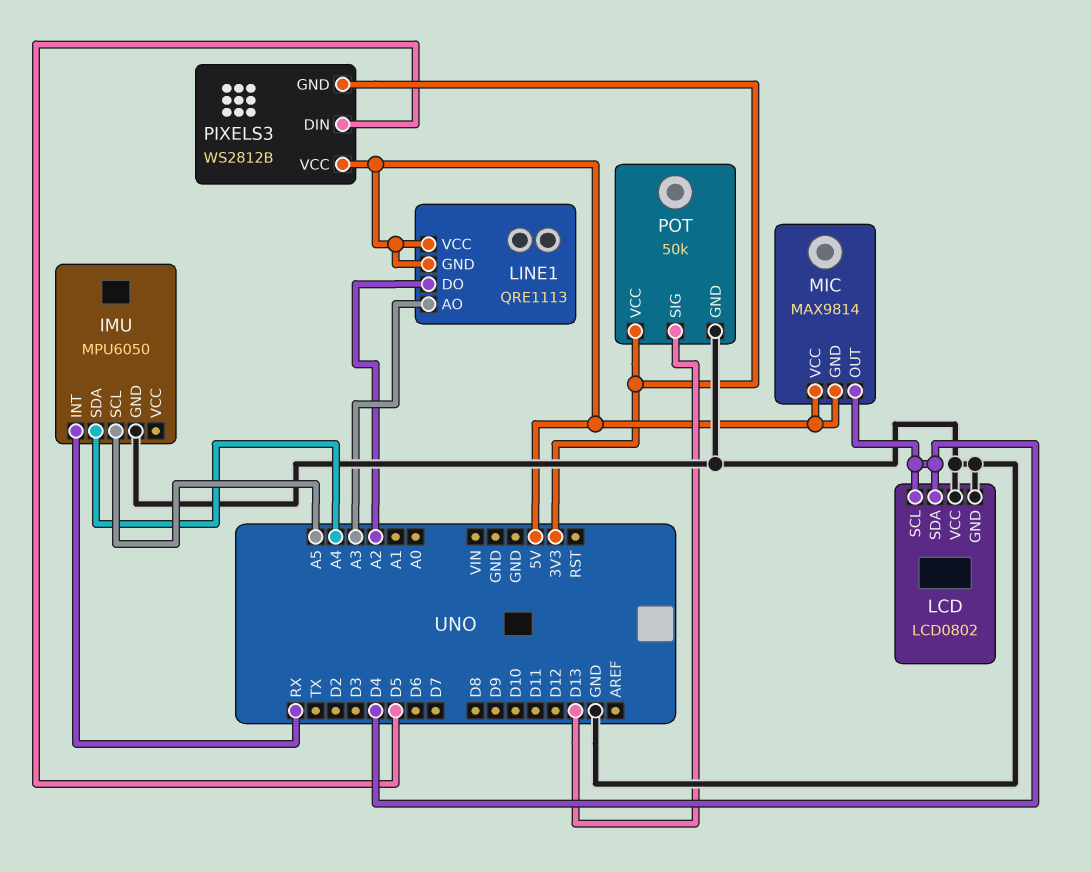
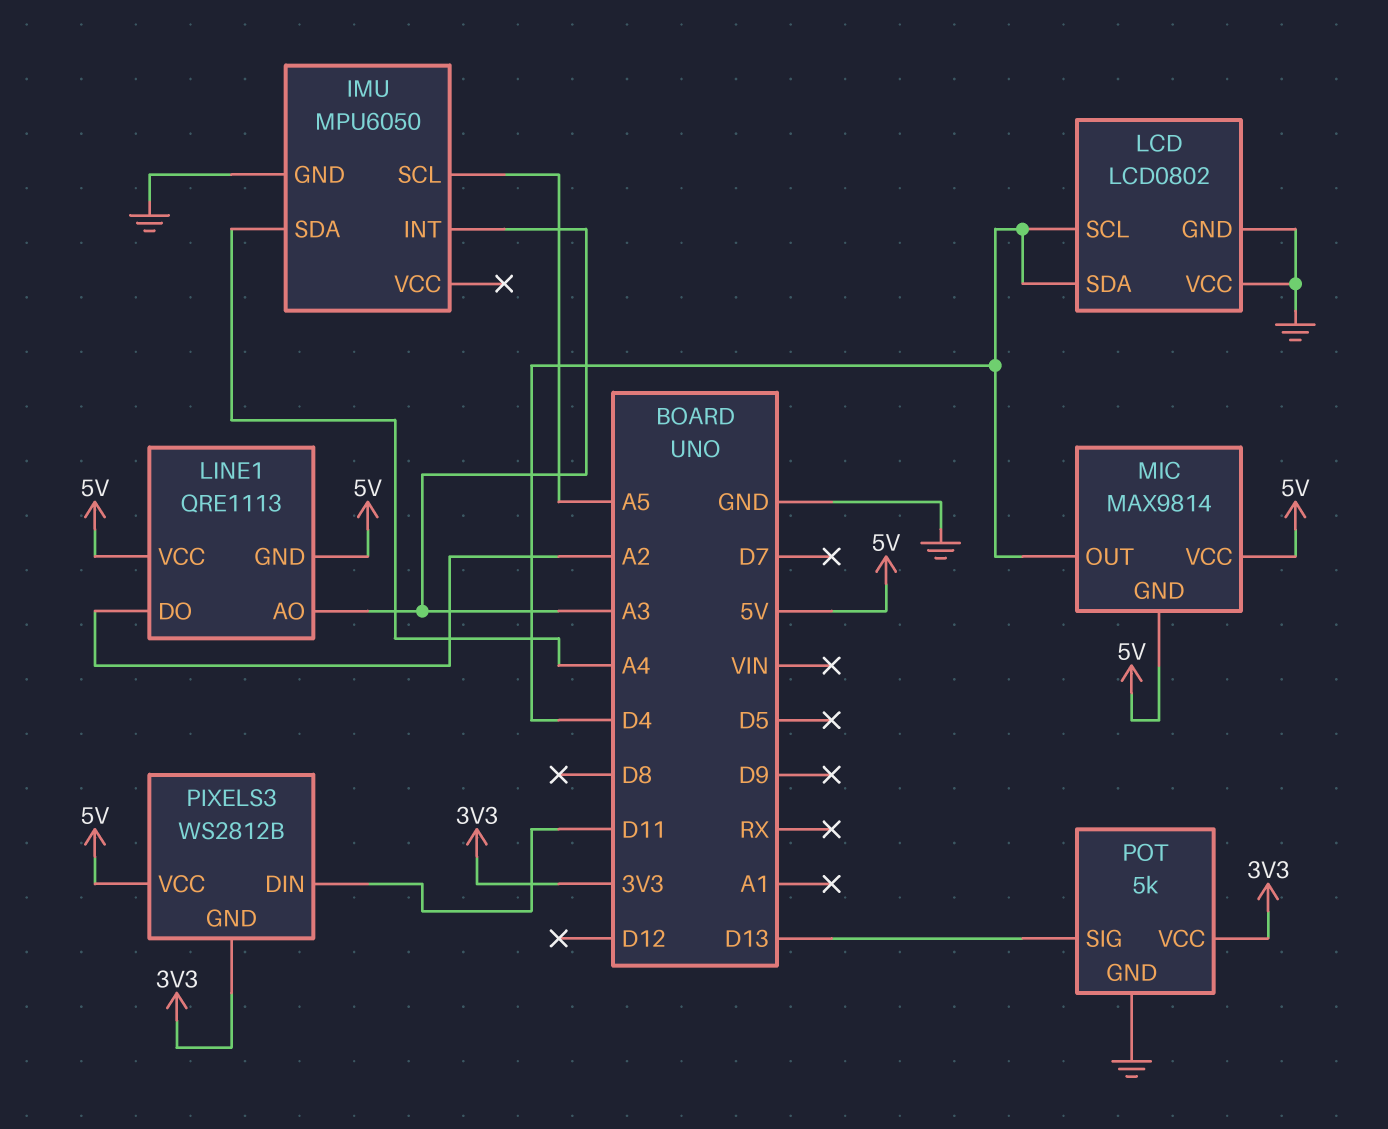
IMU pin INT: RX -> A3
PIXELS3 pin DIN: D5 -> D11
POT: 50k -> 5k

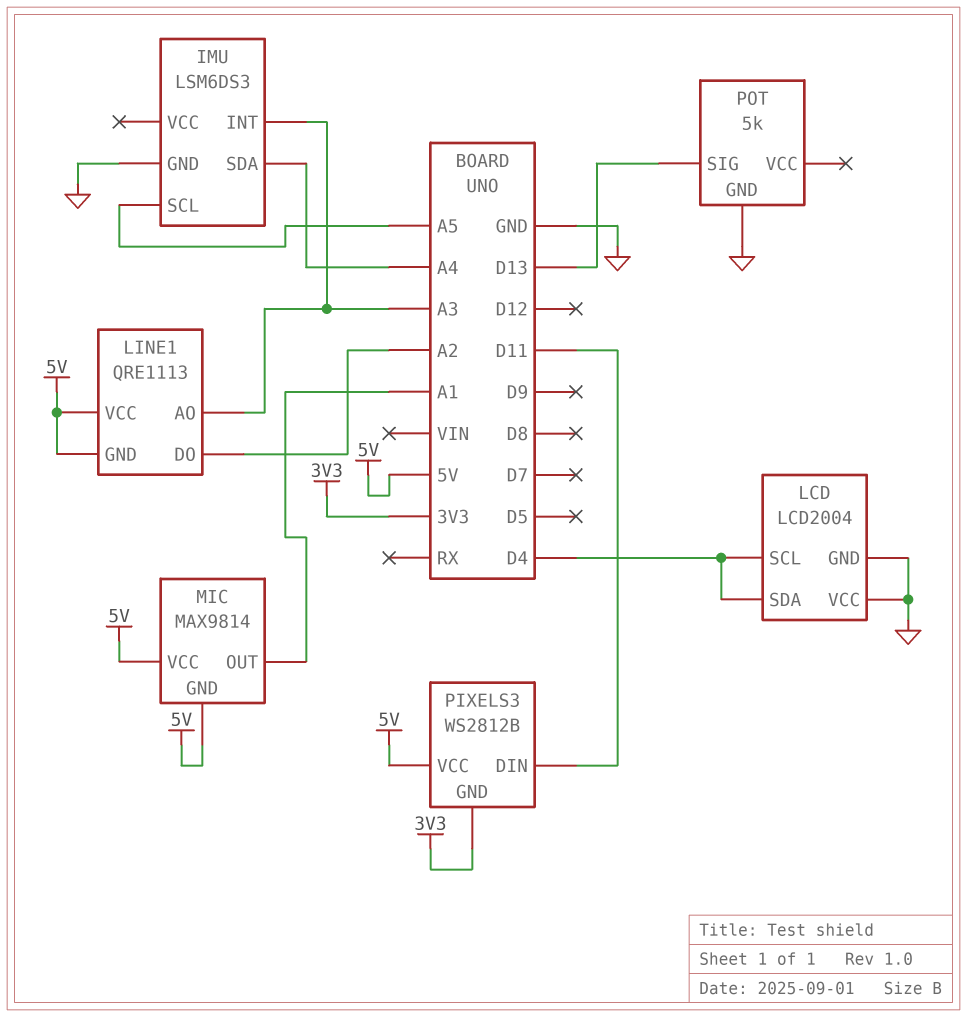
IMU: MPU6050 -> LSM6DS3
LCD: LCD0802 -> LCD2004
MIC pin OUT: D4 -> A1
POT pin VCC: 3V3 -> none

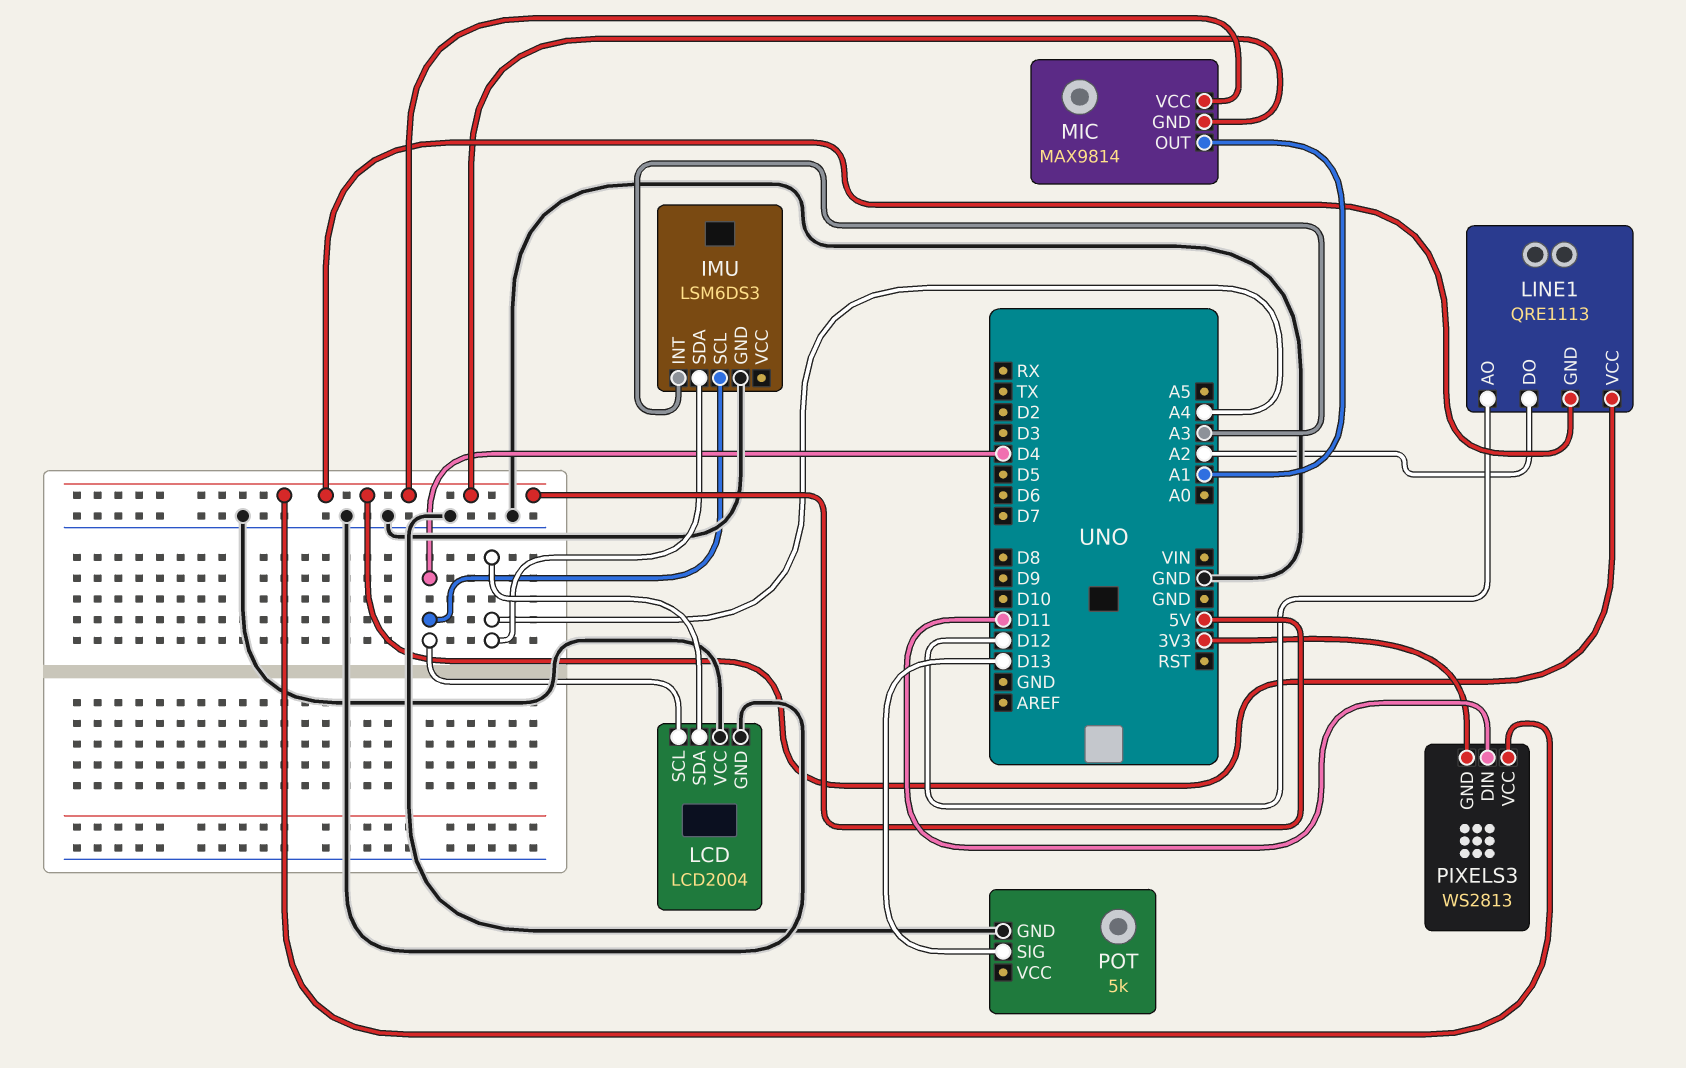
IMU pin SCL: A5 -> D4
LCD pin SDA: D4 -> A4
LINE1 pin AO: A3 -> D12
PIXELS3: WS2812B -> WS2813

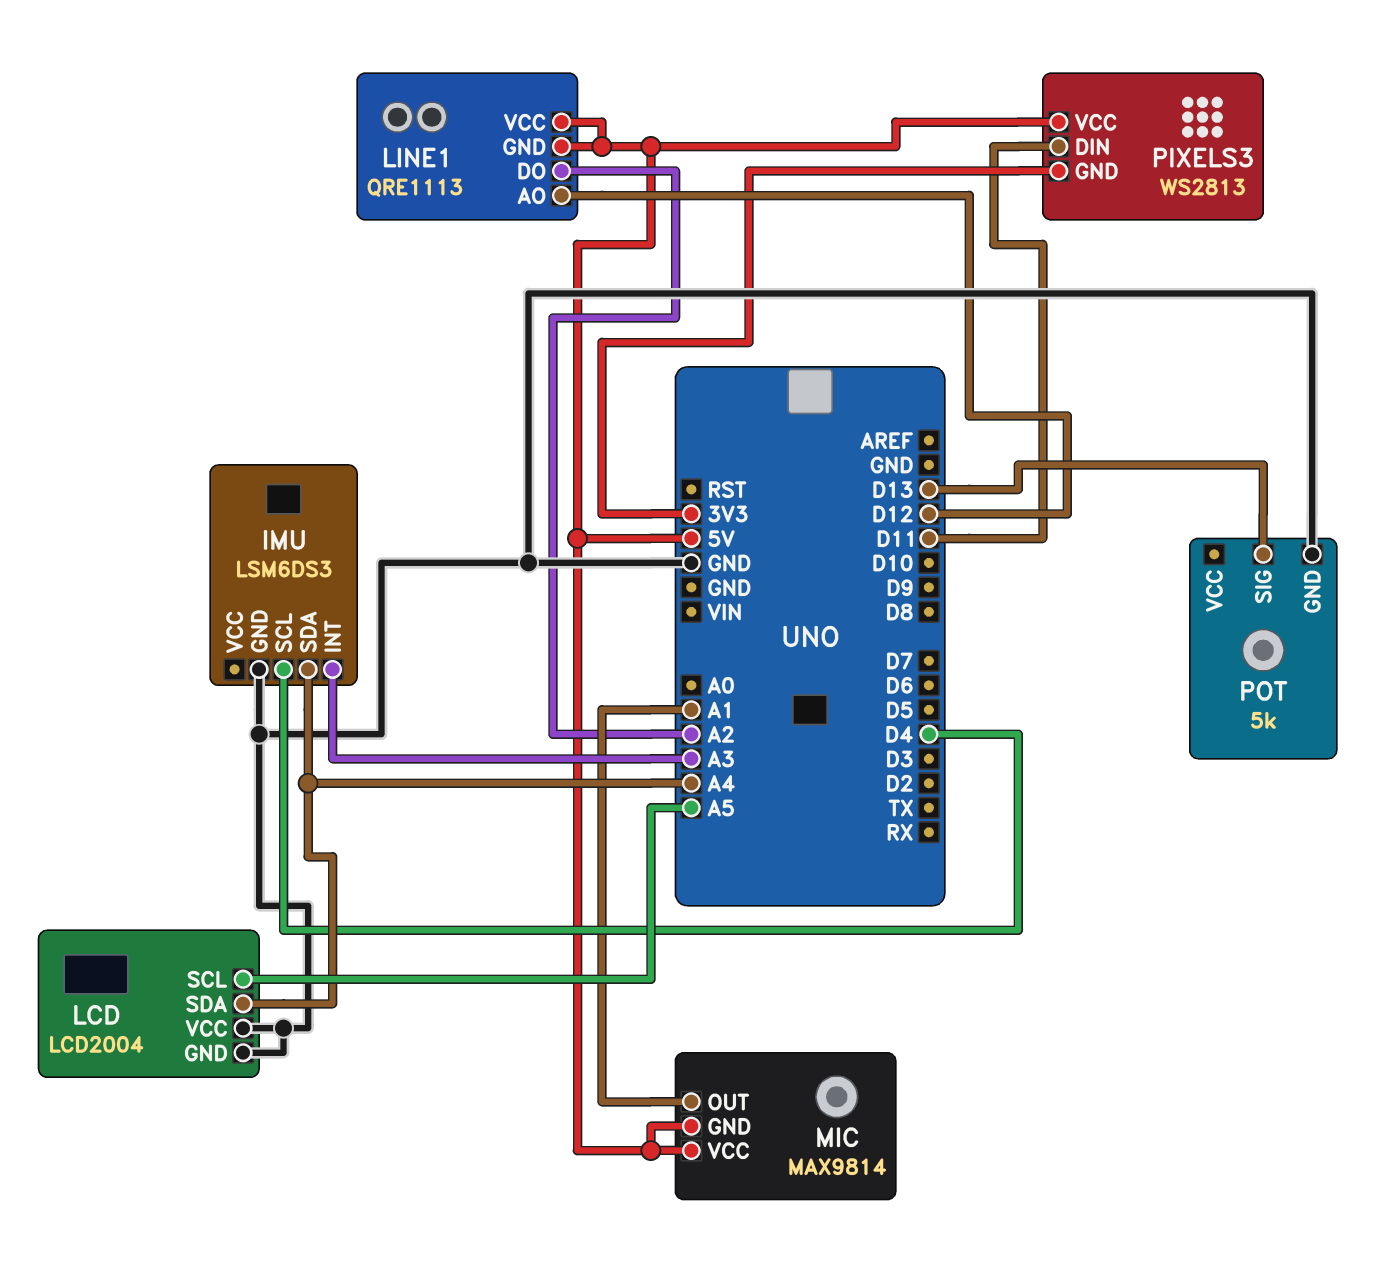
LCD pin SCL: D4 -> A5

